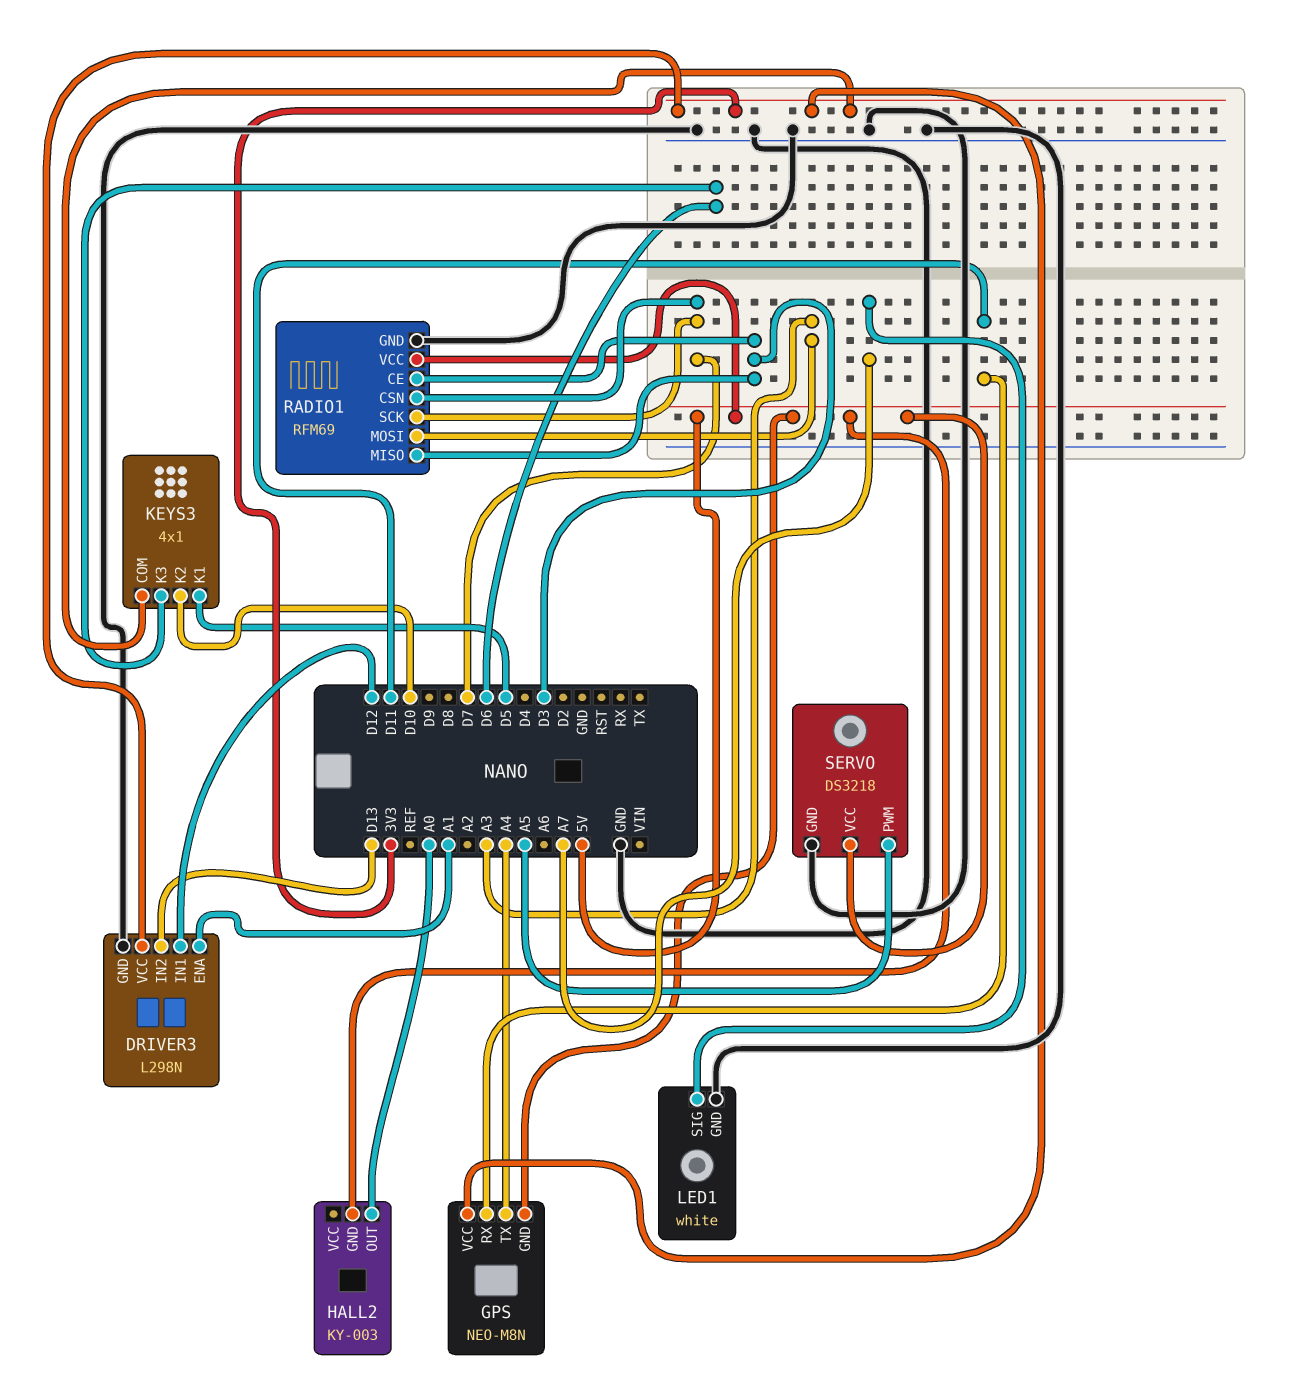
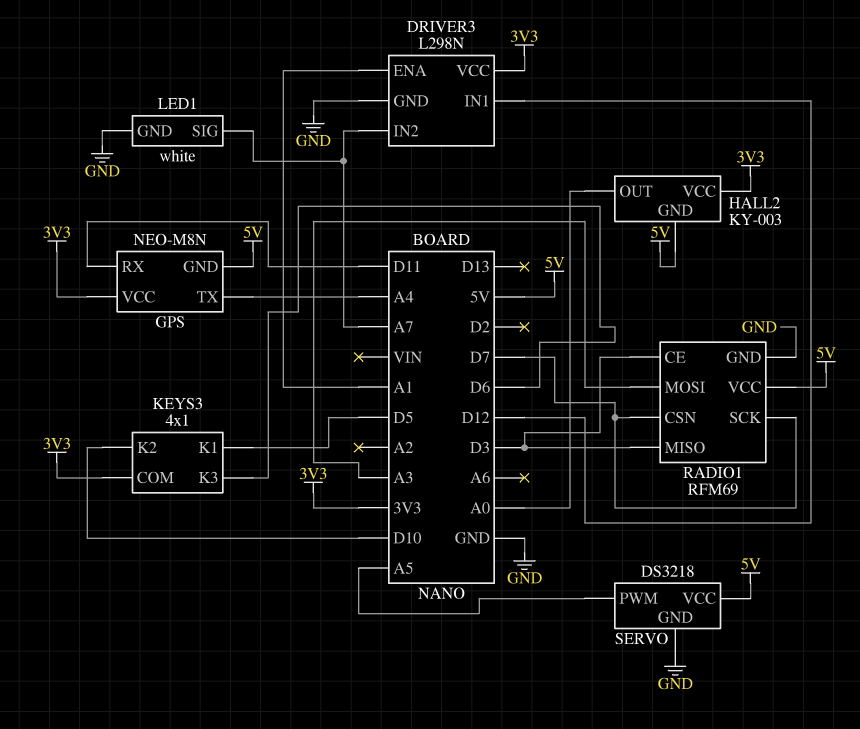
DRIVER3 pin IN2: D13 -> A7
HALL2 pin VCC: none -> 3V3

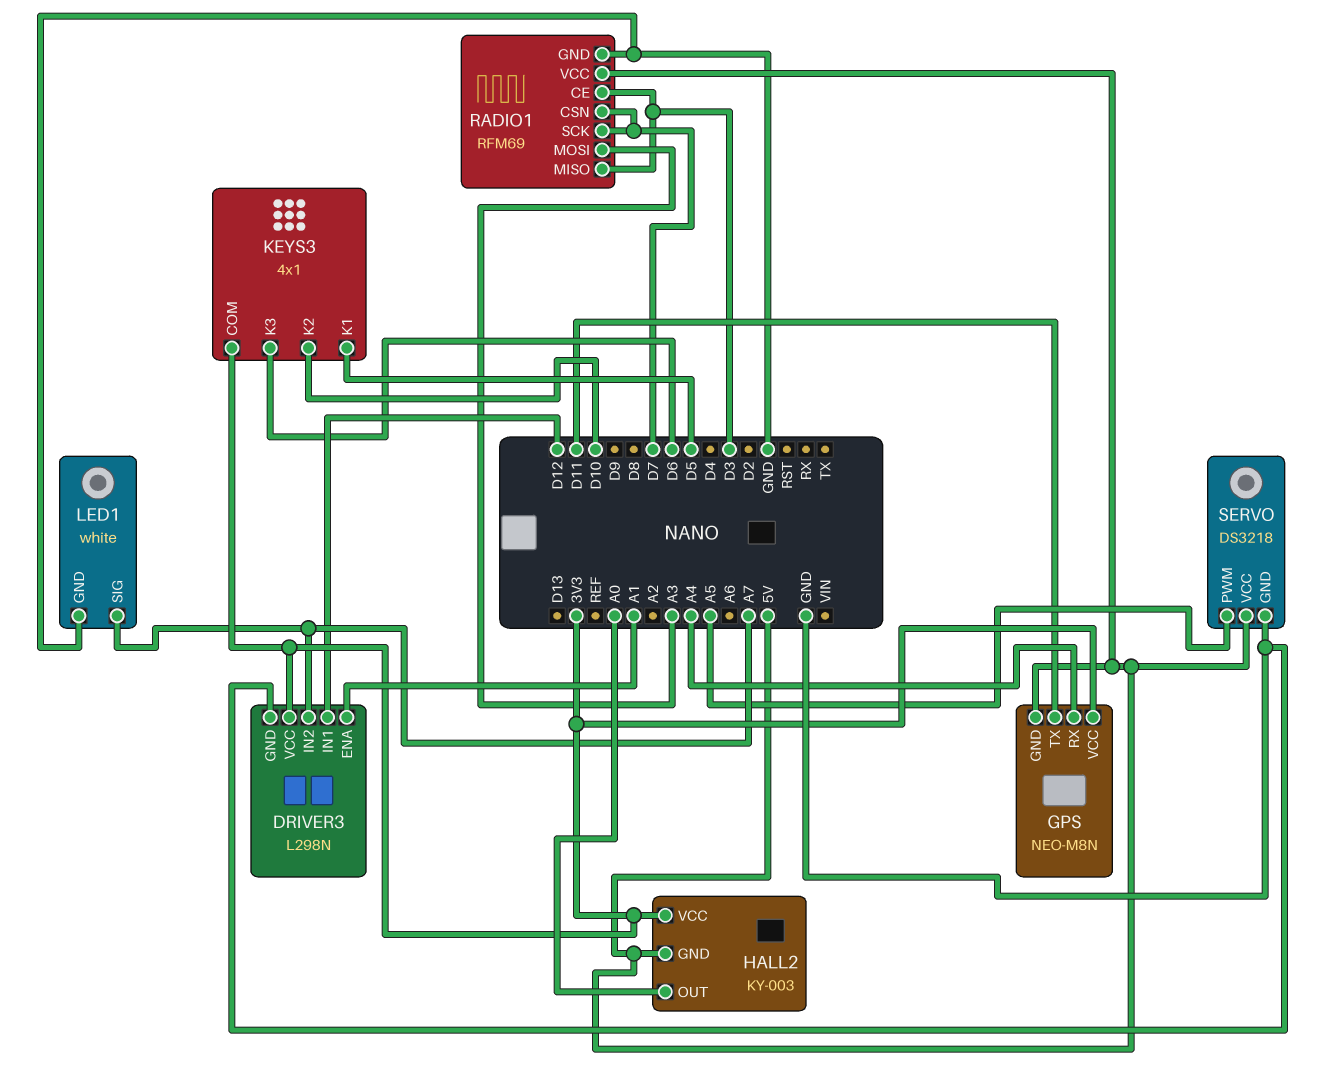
GPS pin RX: D11 -> A4
GPS pin TX: A4 -> D11

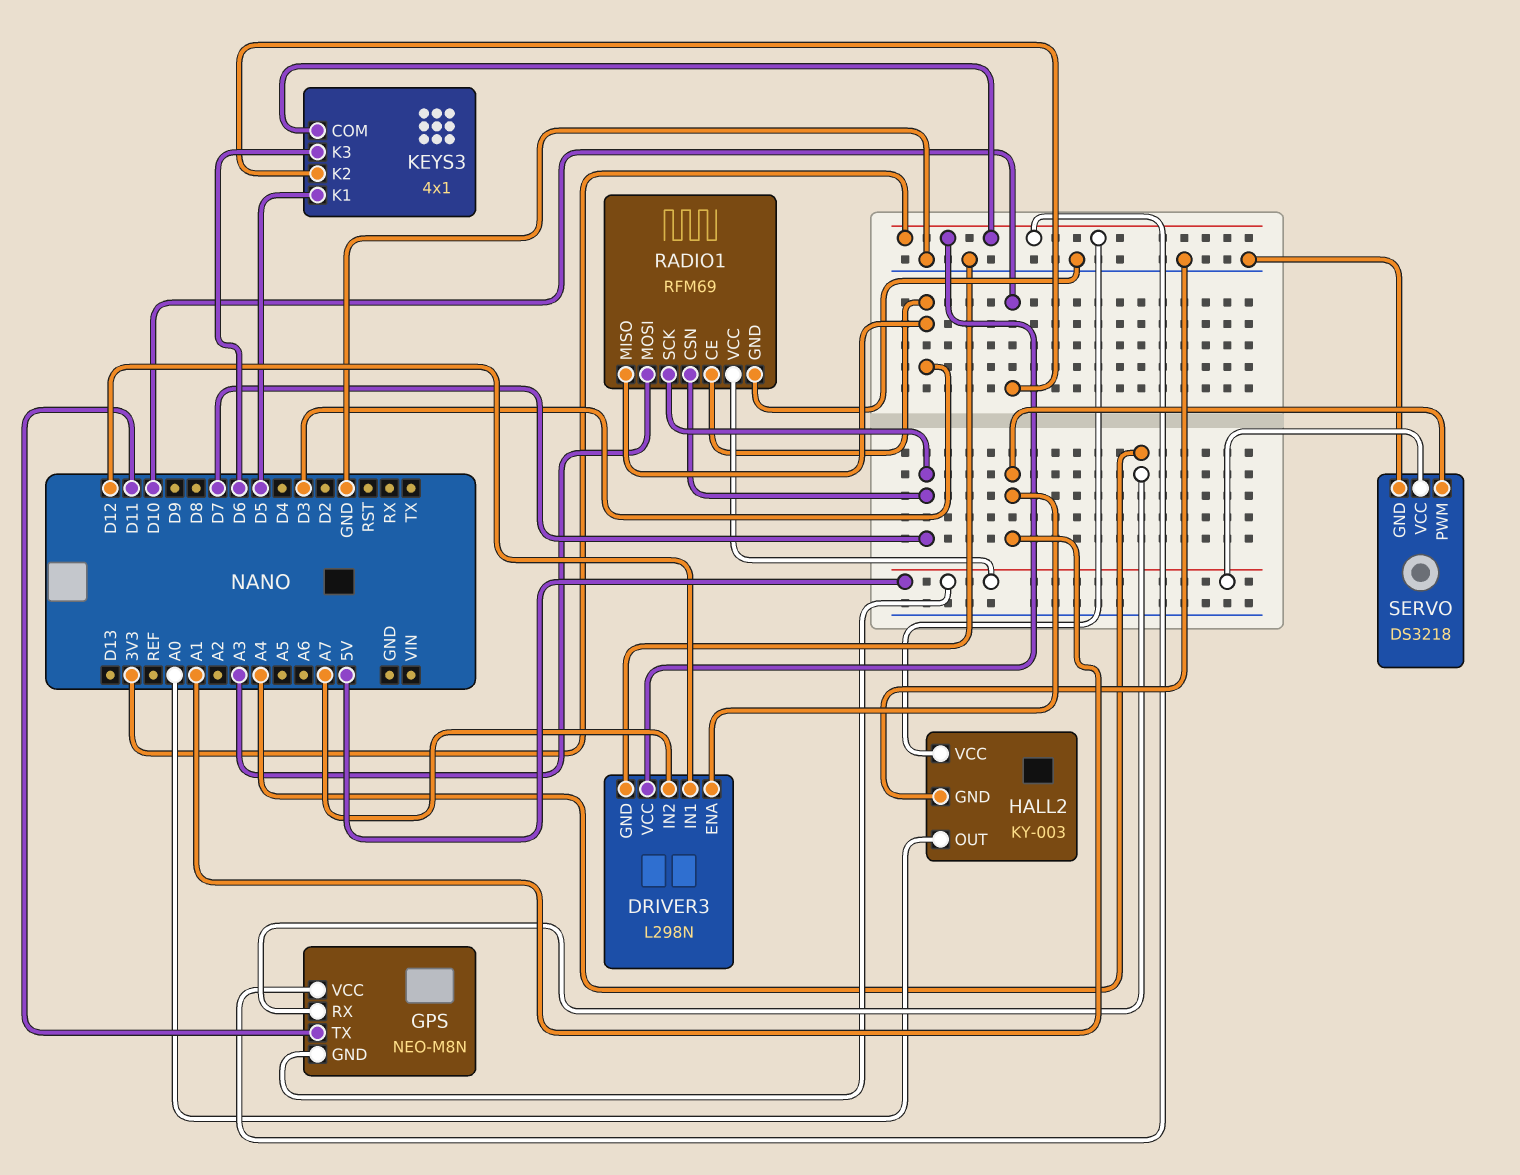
HALL2 pin GND: 5V -> GND
LED1: white -> none
LED1 pin GND: GND -> none
LED1 pin SIG: A7 -> none
SERVO pin PWM: A5 -> A1

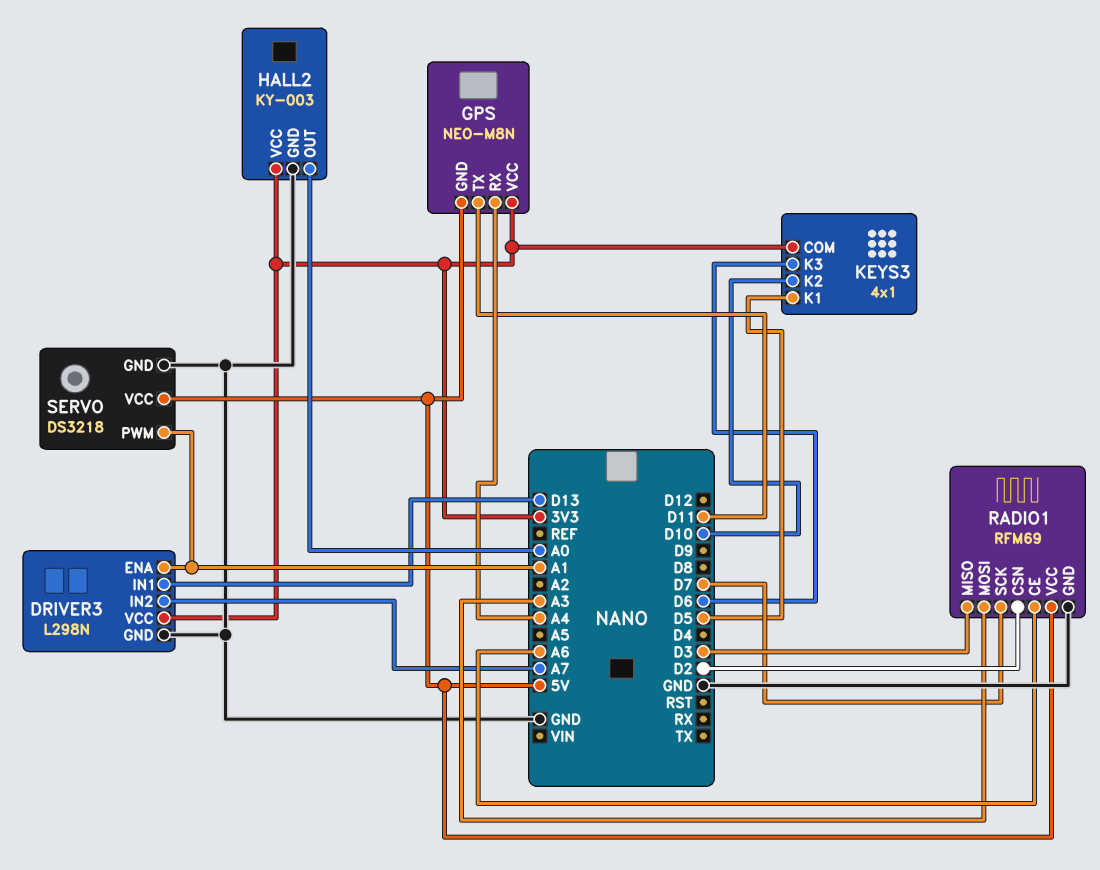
DRIVER3 pin IN1: D12 -> D13
RADIO1 pin CE: D3 -> A6
RADIO1 pin CSN: D7 -> D2

